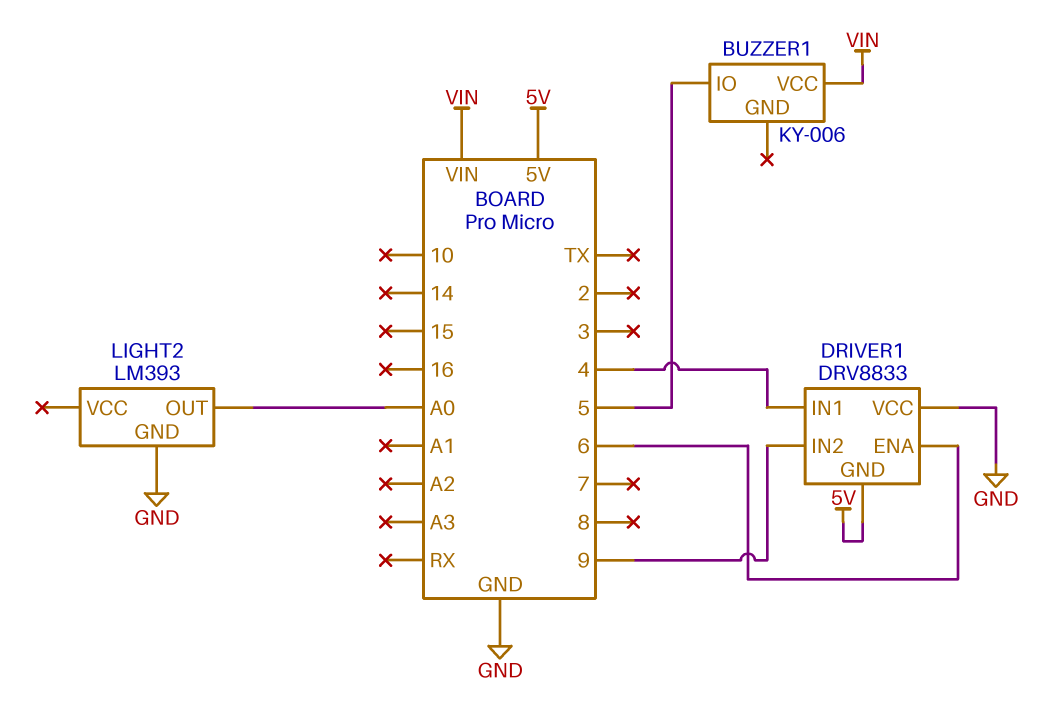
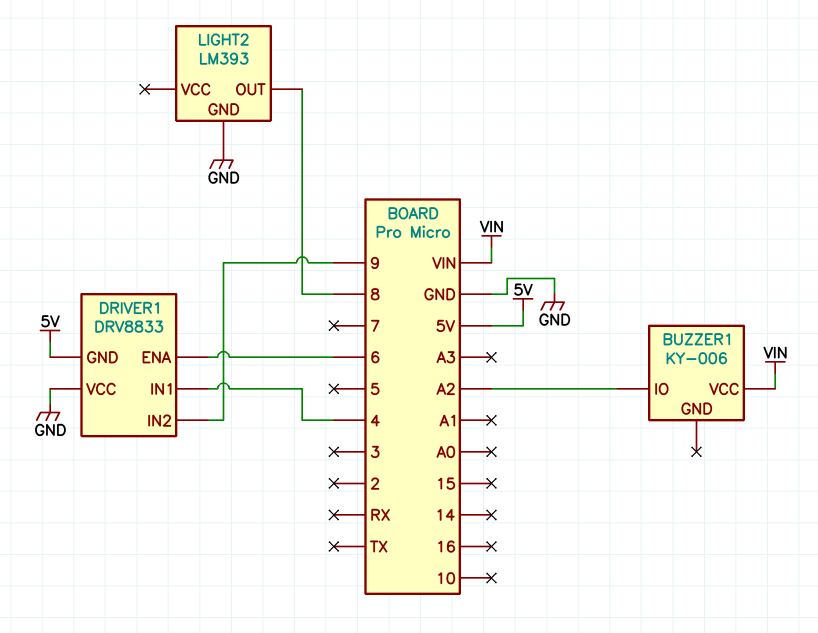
BUZZER1 pin IO: 5 -> A2
LIGHT2 pin OUT: A0 -> 8

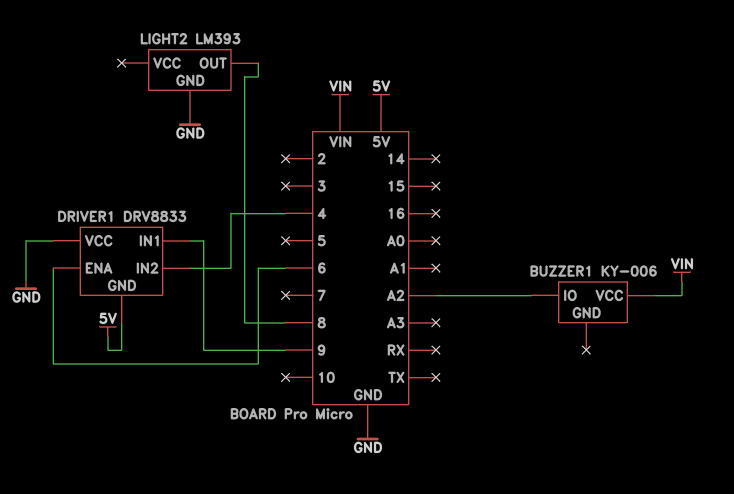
DRIVER1 pin IN1: 4 -> 9
DRIVER1 pin IN2: 9 -> 4

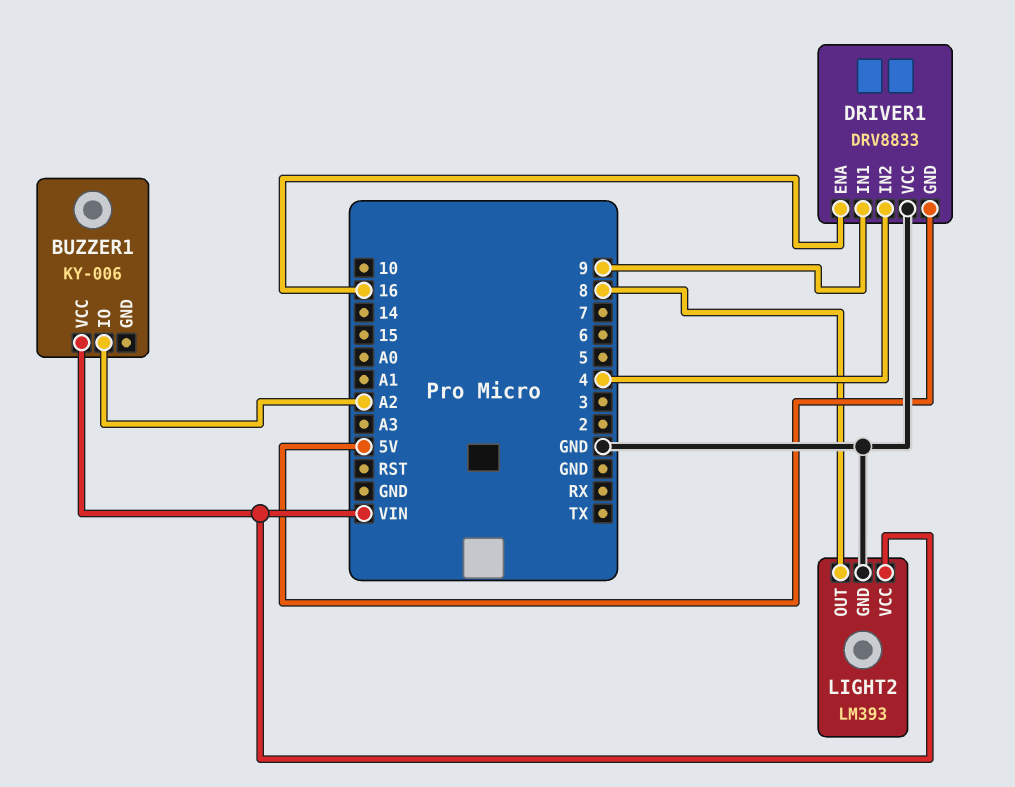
DRIVER1 pin ENA: 6 -> 16
LIGHT2 pin VCC: none -> VIN

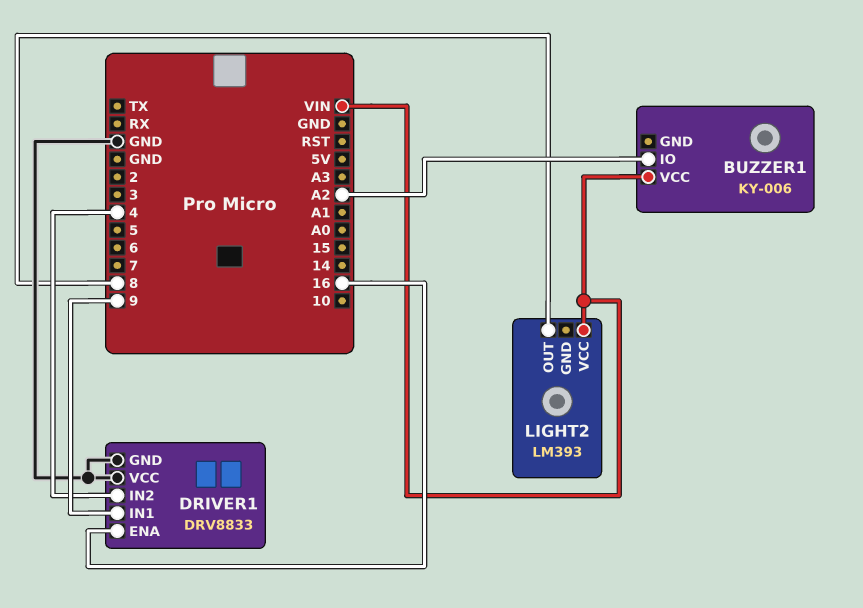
DRIVER1 pin GND: 5V -> GND
LIGHT2 pin GND: GND -> none

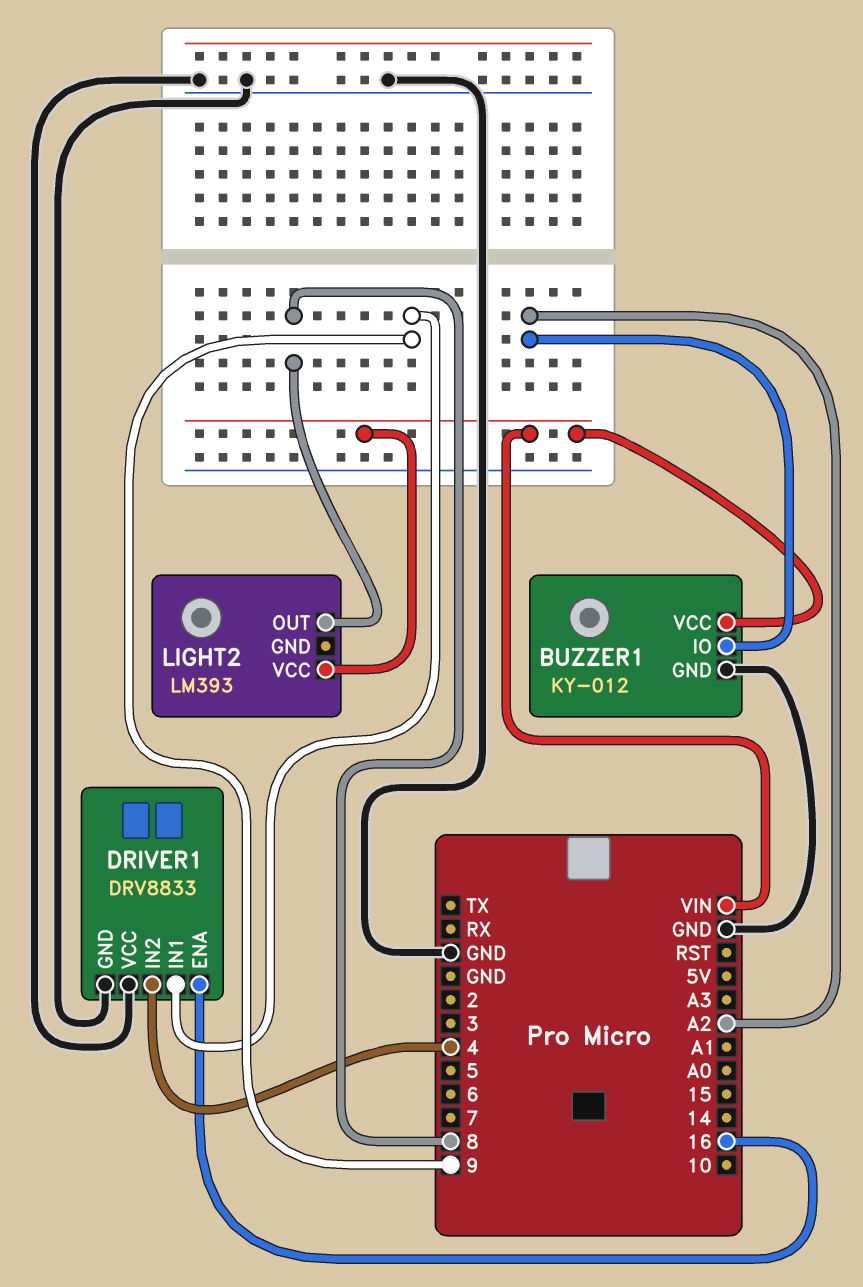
BUZZER1: KY-006 -> KY-012
BUZZER1 pin GND: none -> GND

